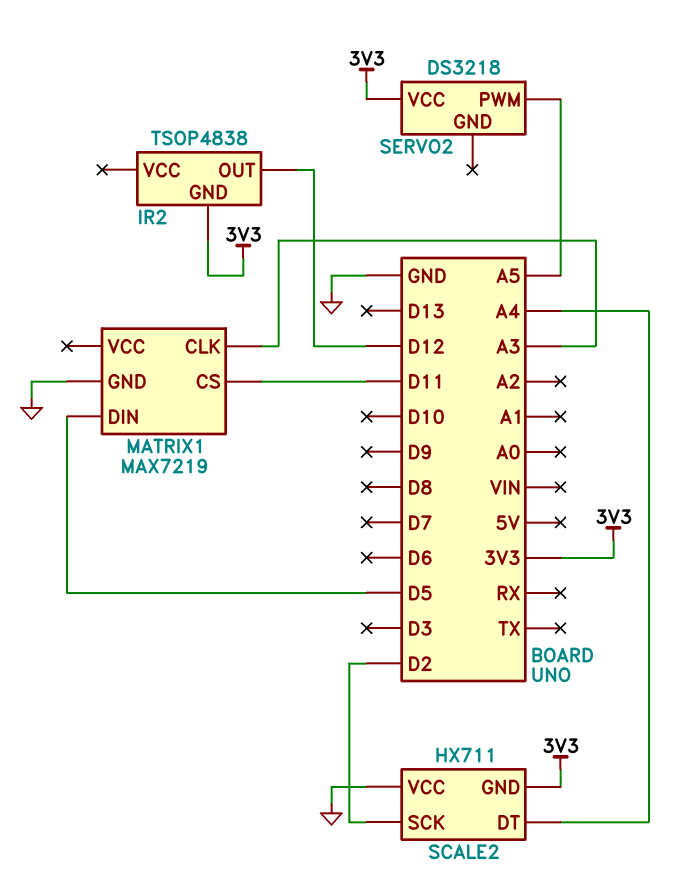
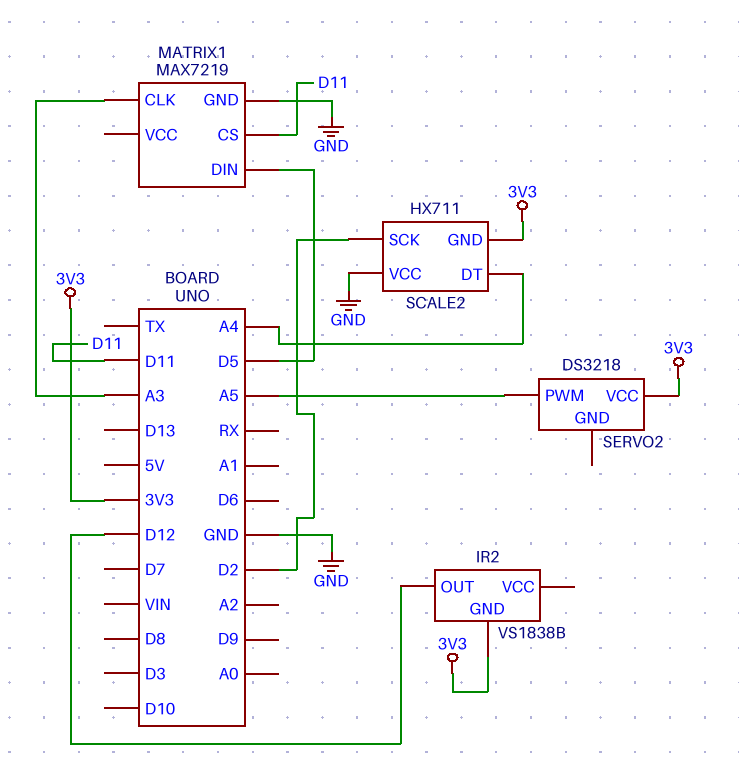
IR2: TSOP4838 -> VS1838B

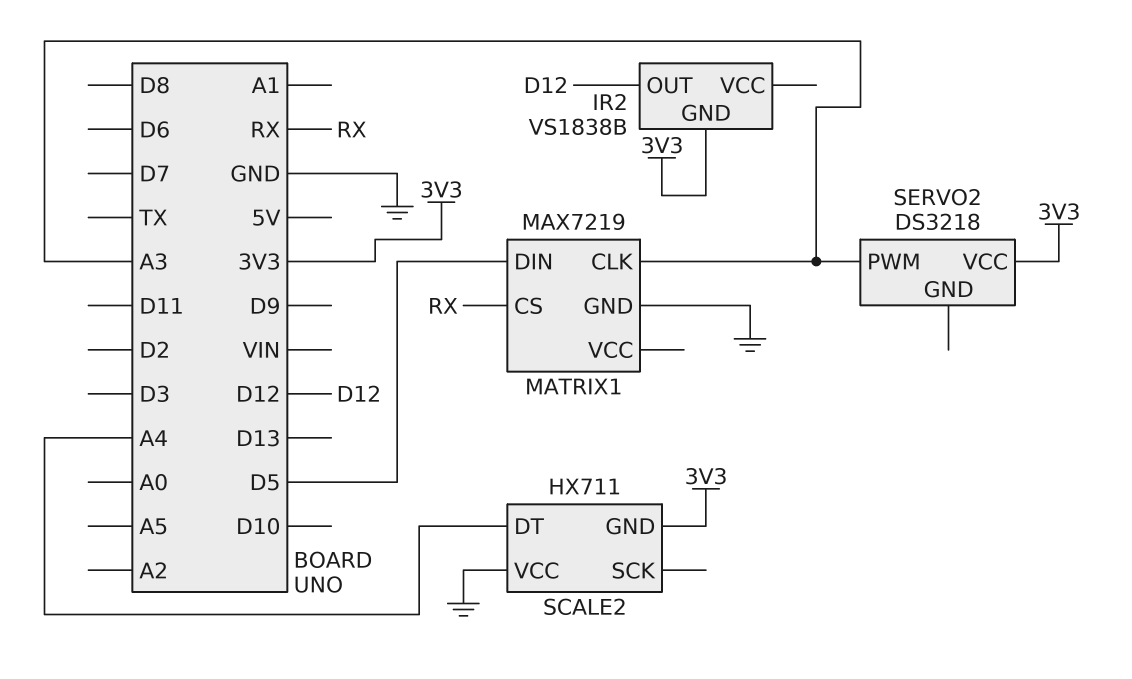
MATRIX1 pin CS: D11 -> RX
SCALE2 pin SCK: D2 -> none
SERVO2 pin PWM: A5 -> A3

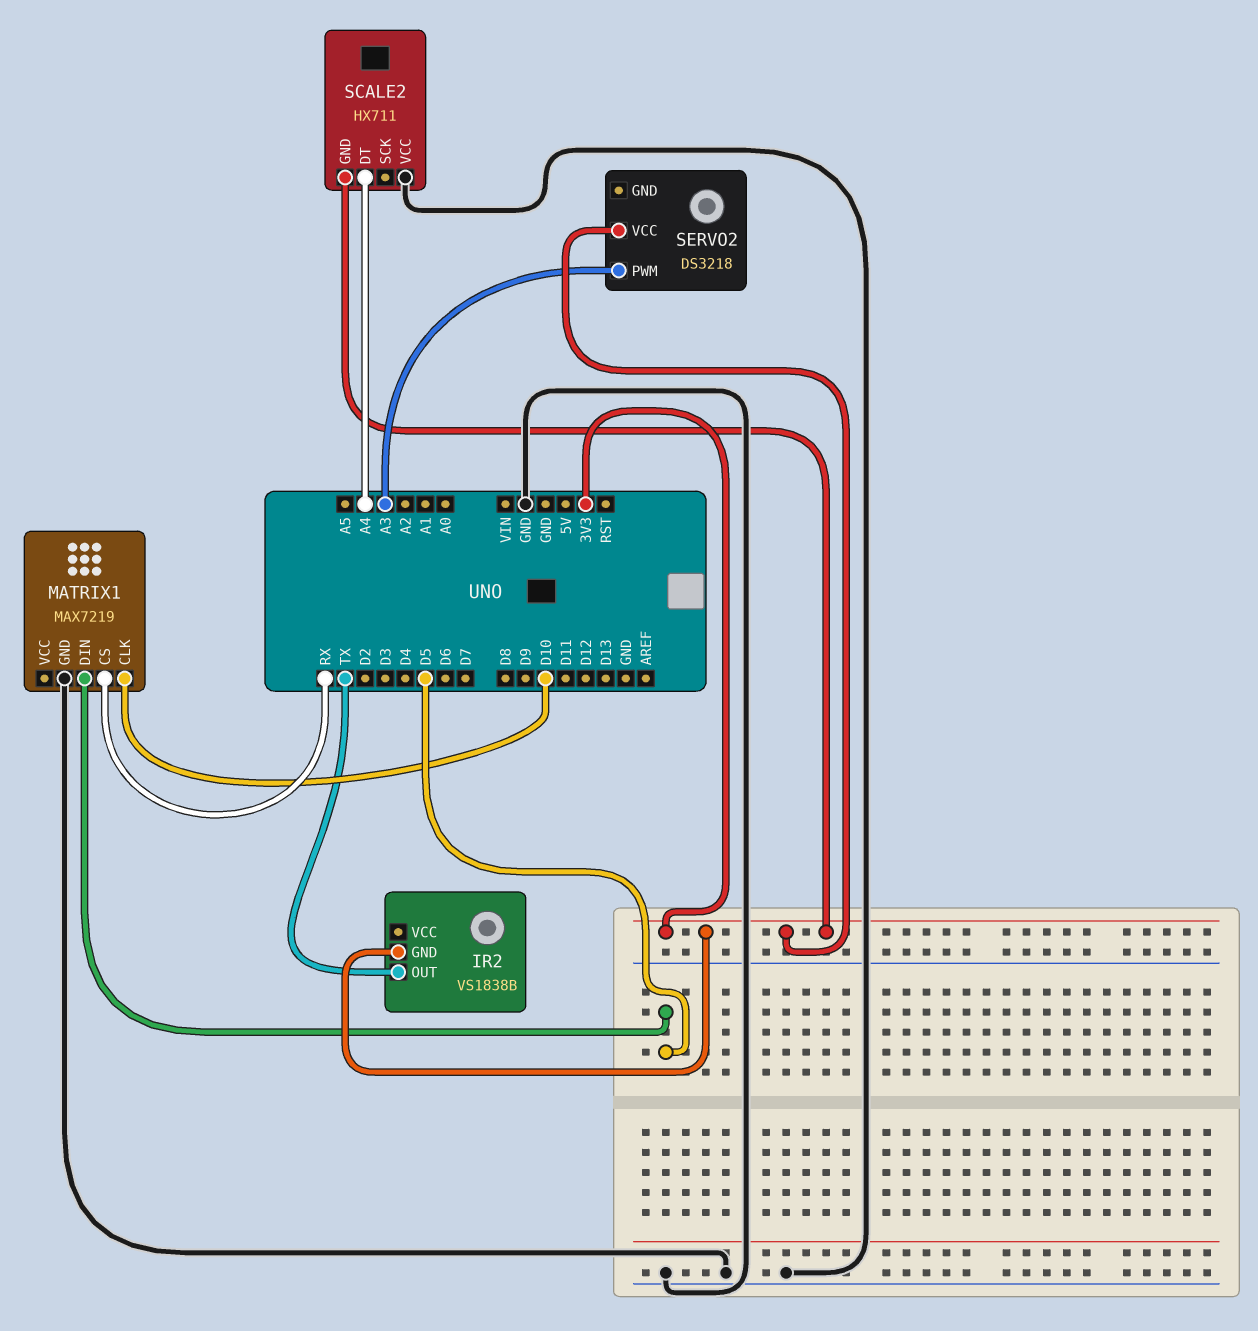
IR2 pin OUT: D12 -> TX
MATRIX1 pin CLK: A3 -> D10

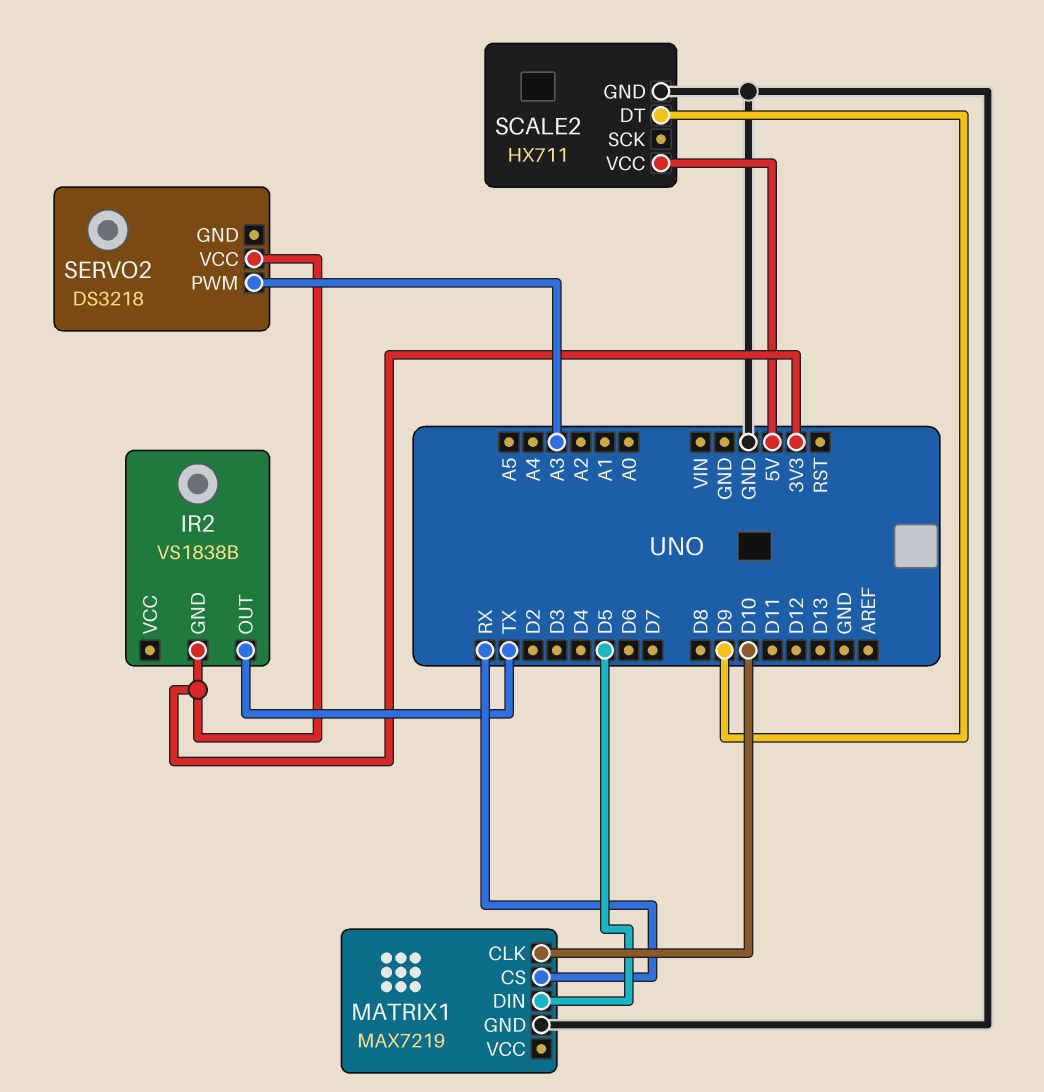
SCALE2 pin DT: A4 -> D9
SCALE2 pin GND: 3V3 -> GND
SCALE2 pin VCC: GND -> 5V

